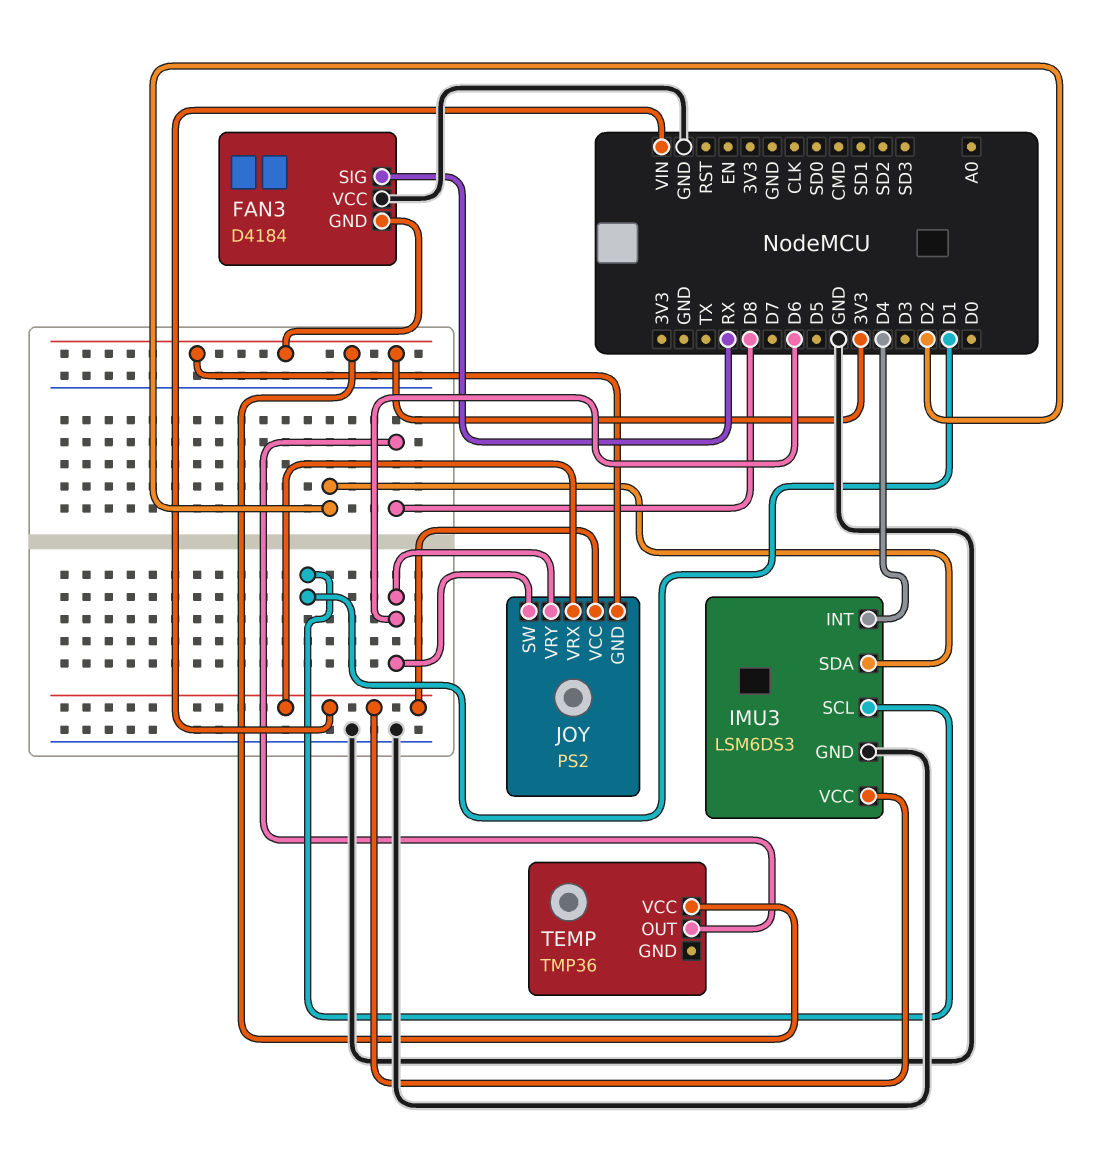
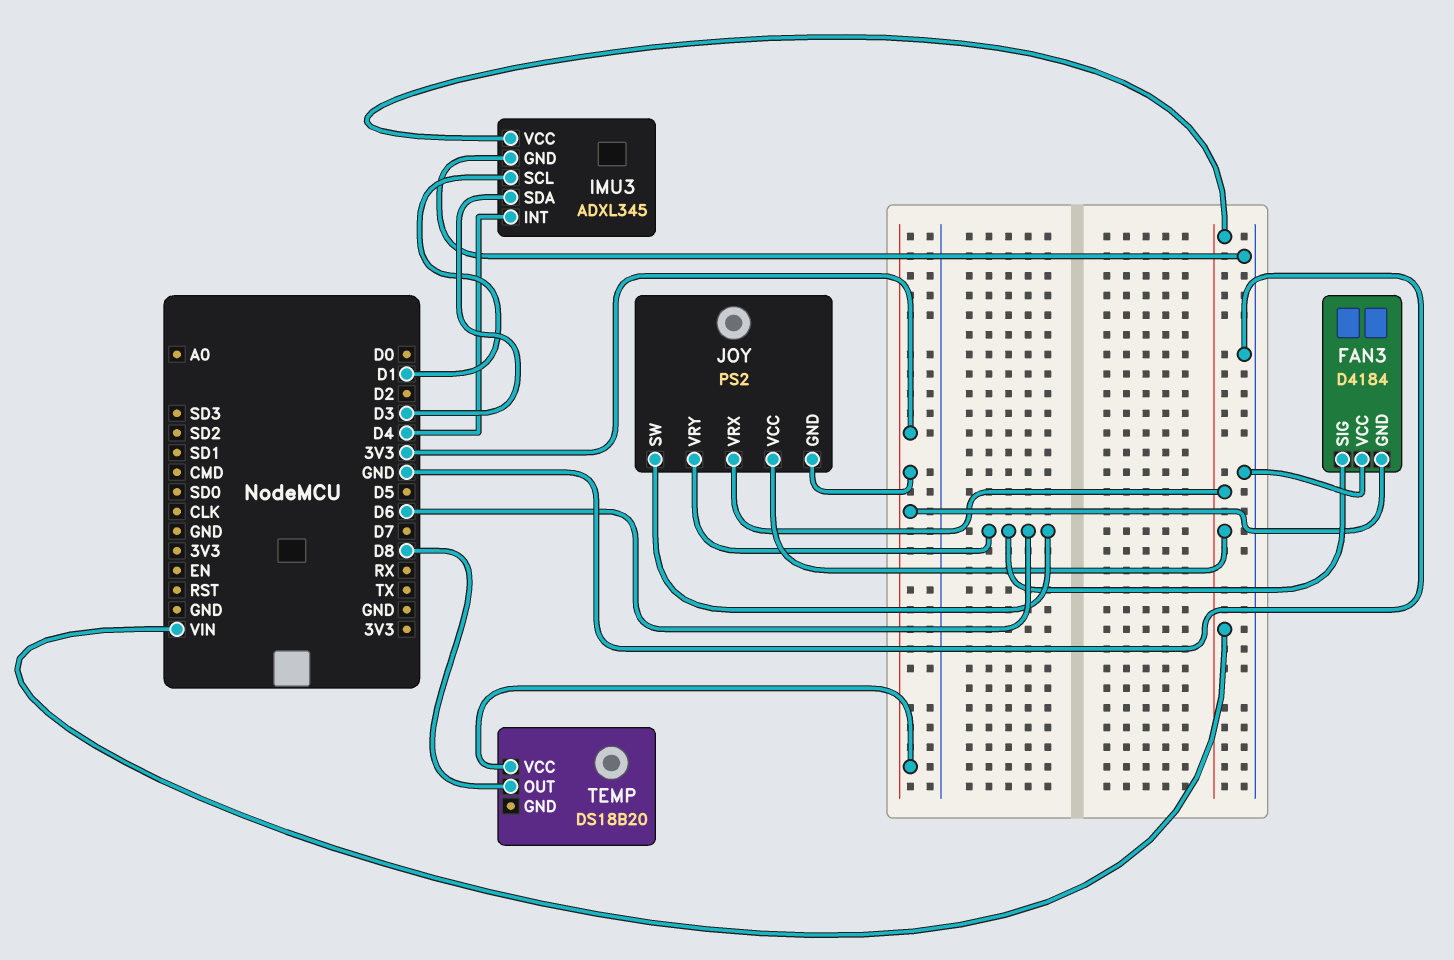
FAN3 pin SIG: RX -> D6
IMU3: LSM6DS3 -> ADXL345
IMU3 pin SDA: D2 -> D3
TEMP: TMP36 -> DS18B20

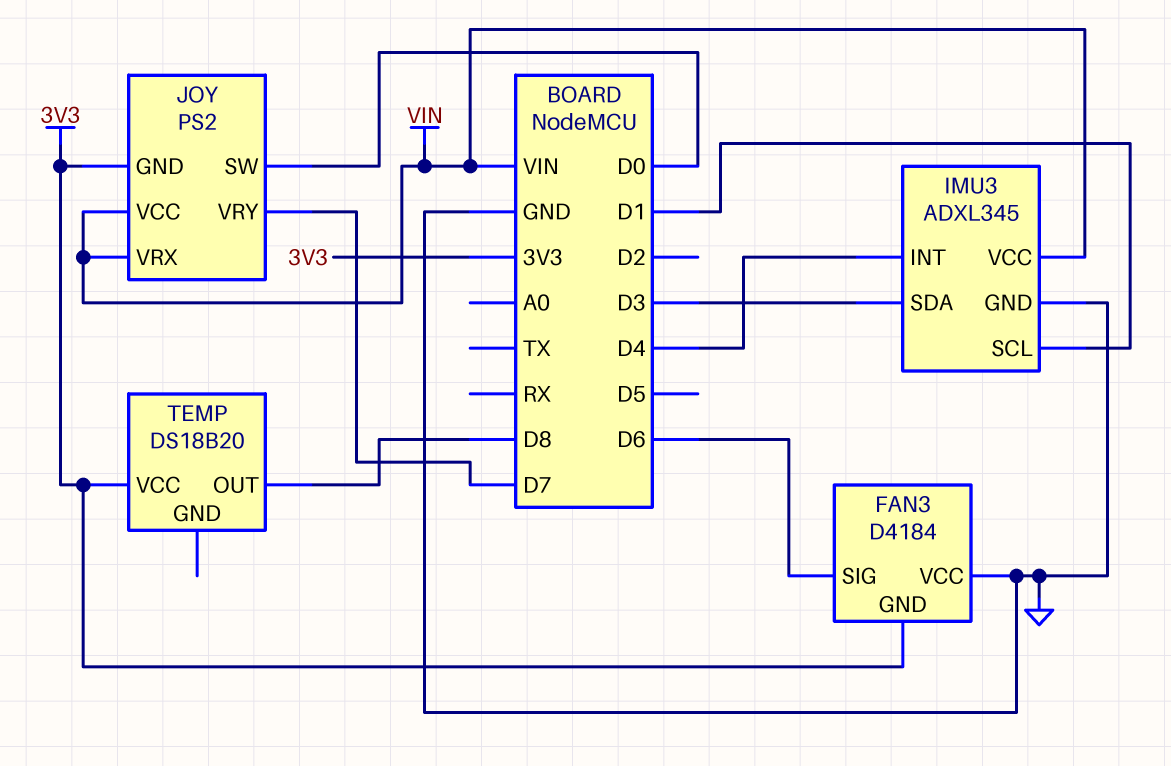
JOY pin SW: D6 -> D0
JOY pin VRY: D6 -> D7

